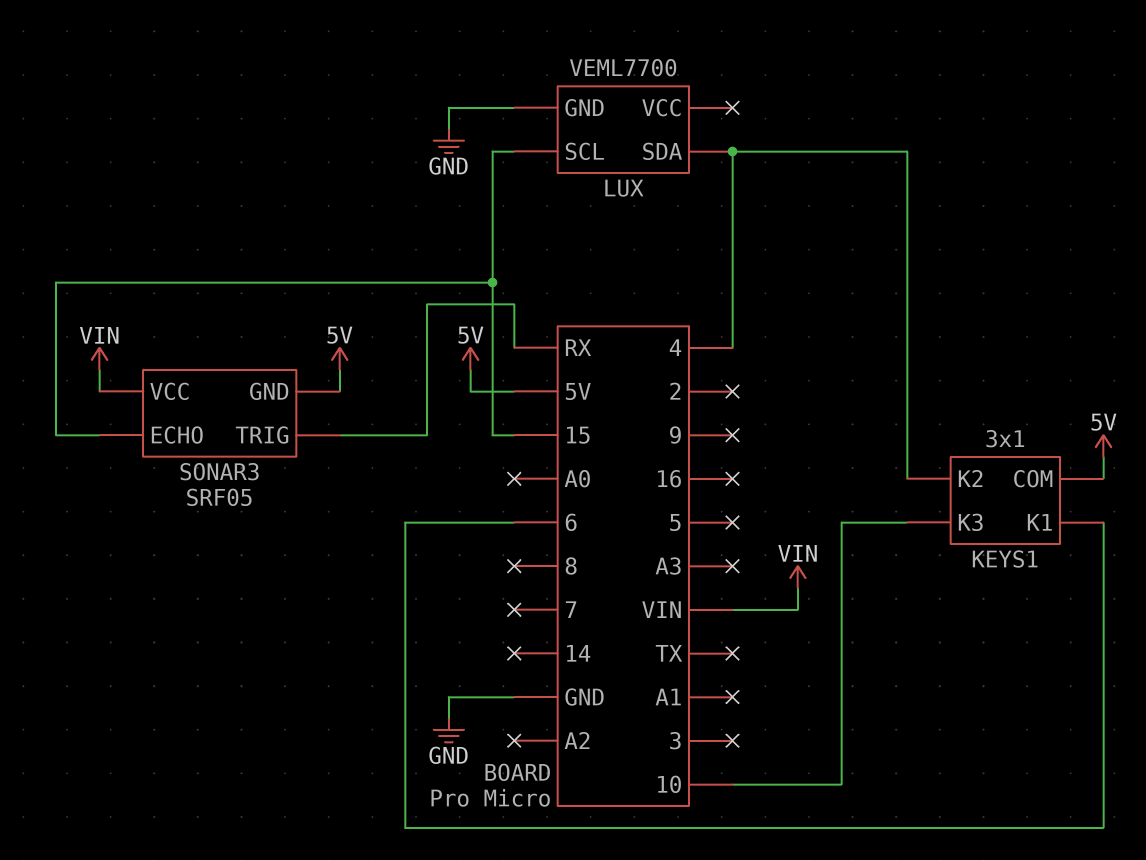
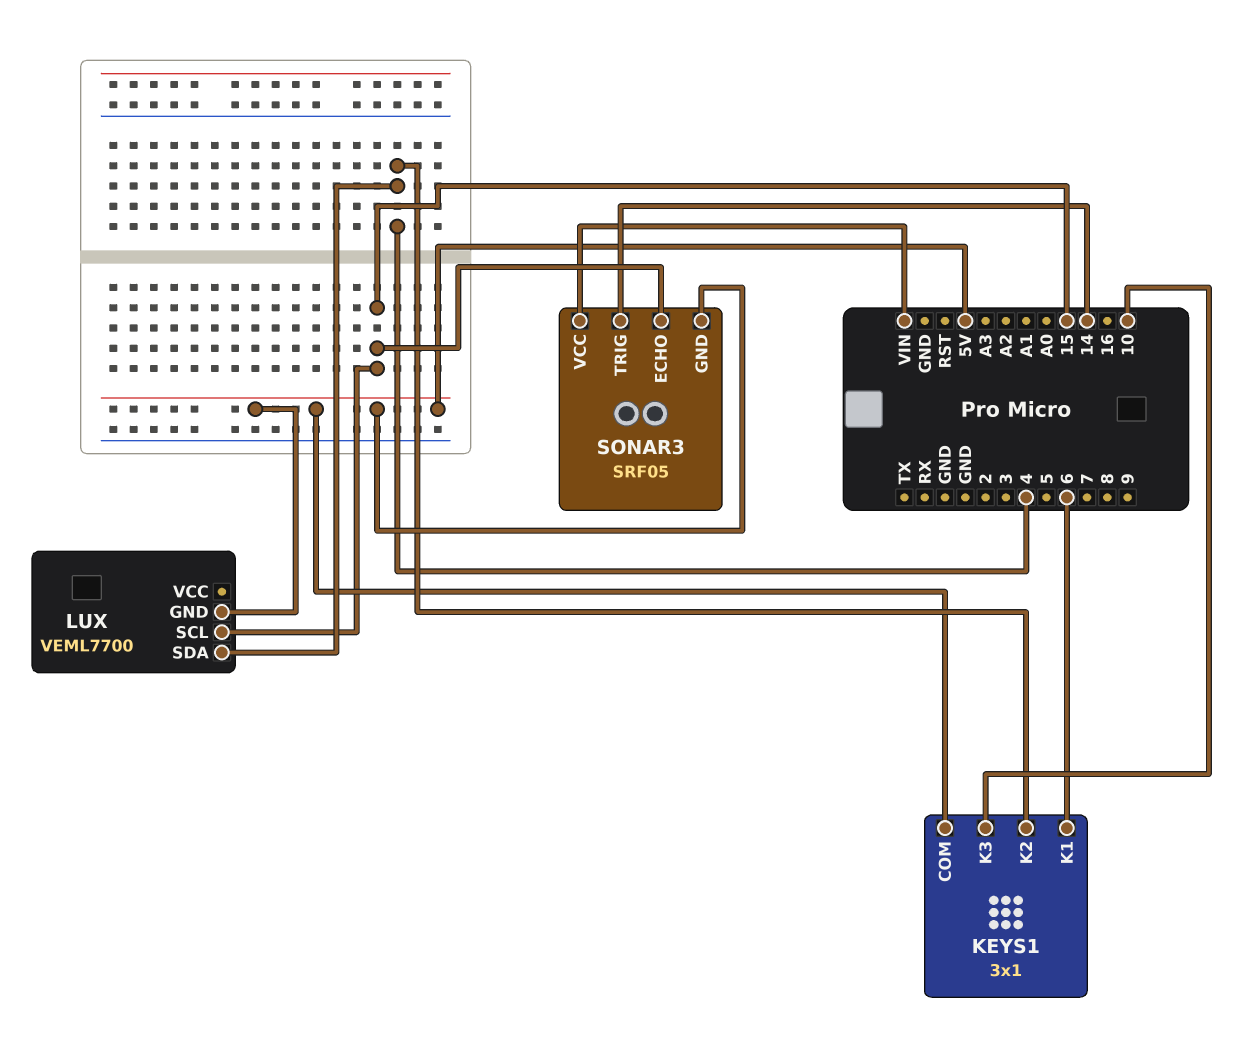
LUX pin GND: GND -> 5V
SONAR3 pin TRIG: RX -> 14

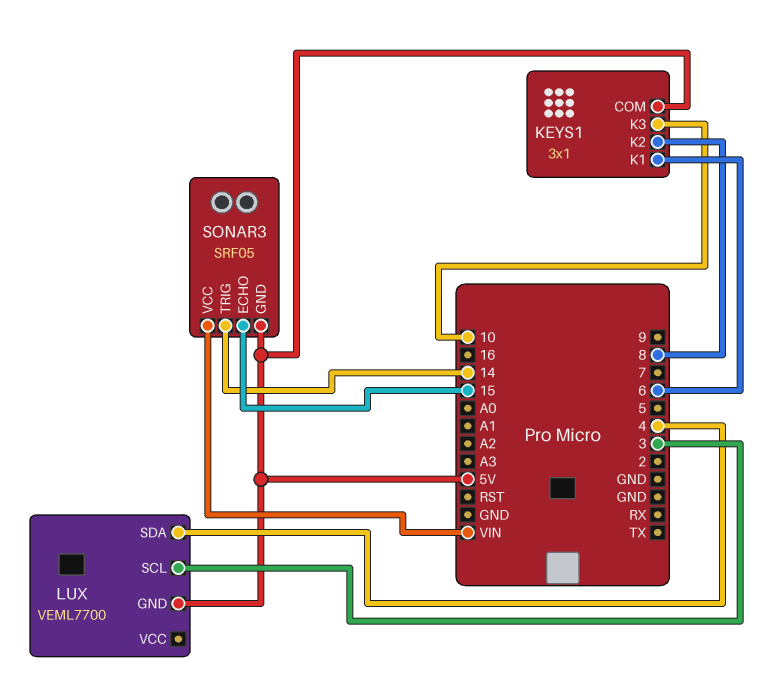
KEYS1 pin K2: 4 -> 8
LUX pin SCL: 15 -> 3

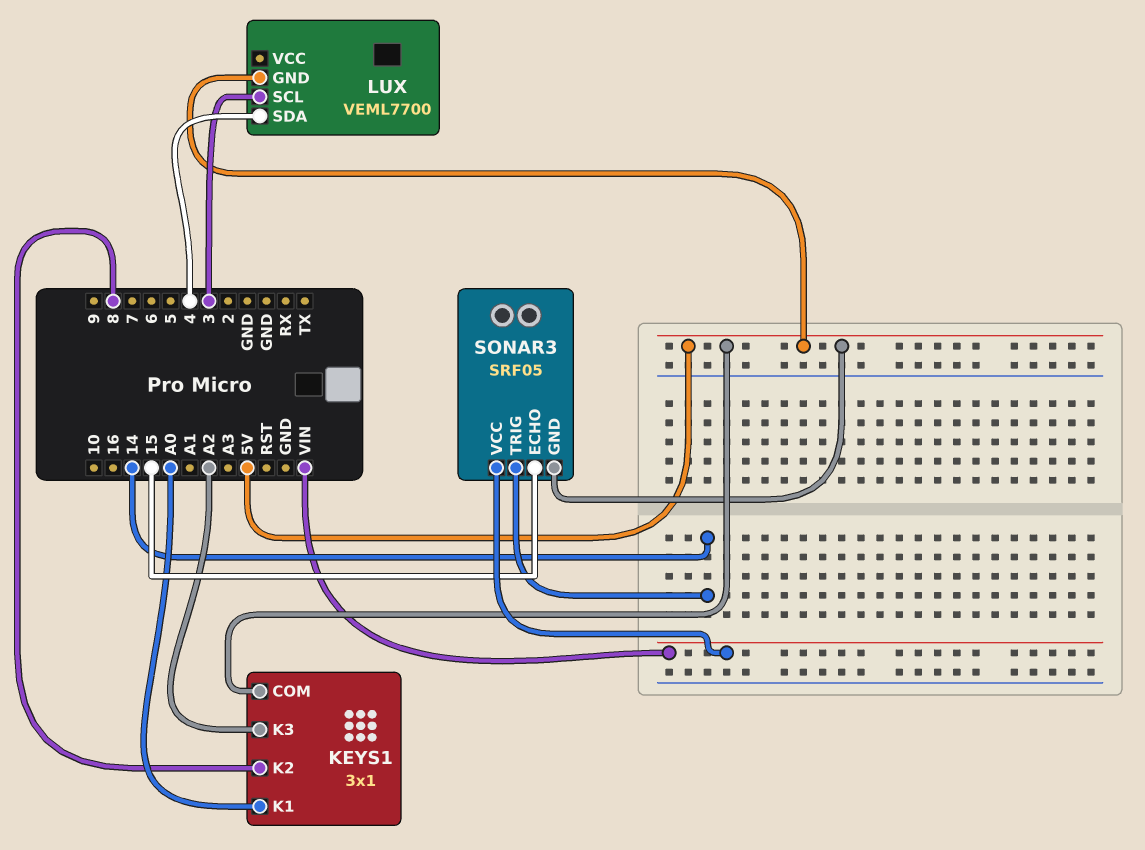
KEYS1 pin K1: 6 -> A0
KEYS1 pin K3: 10 -> A2

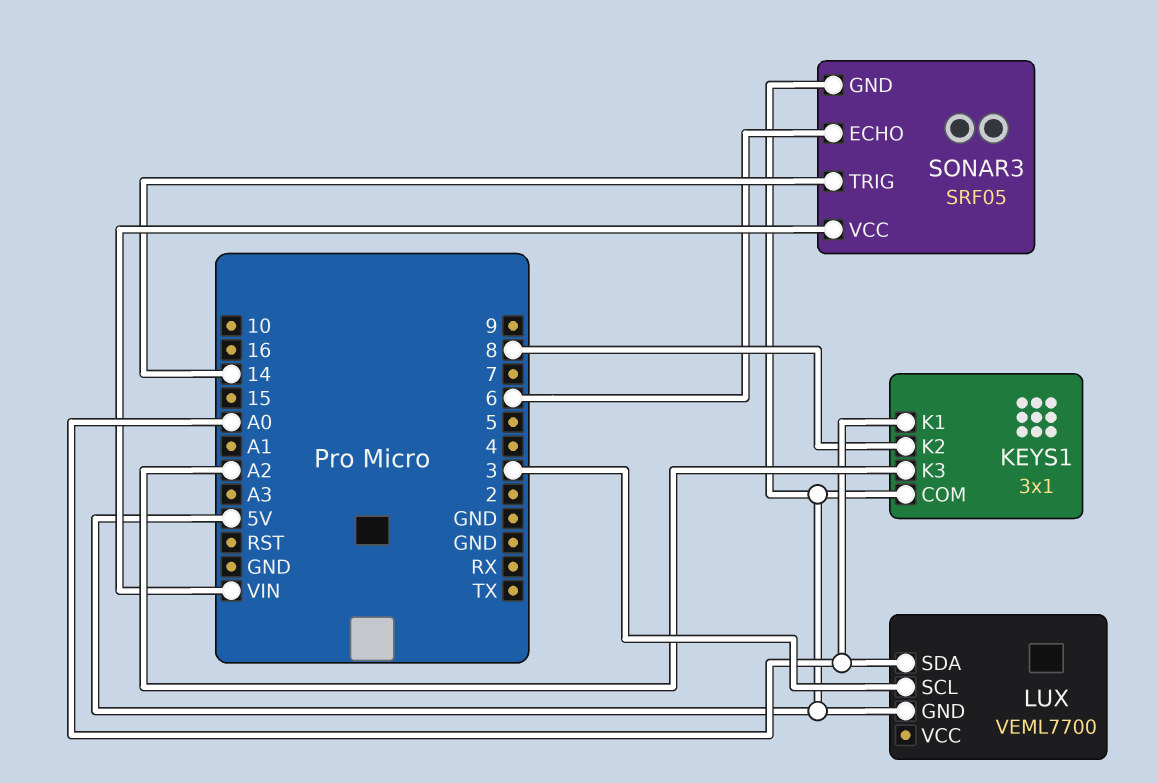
LUX pin SDA: 4 -> A0
SONAR3 pin ECHO: 15 -> 6

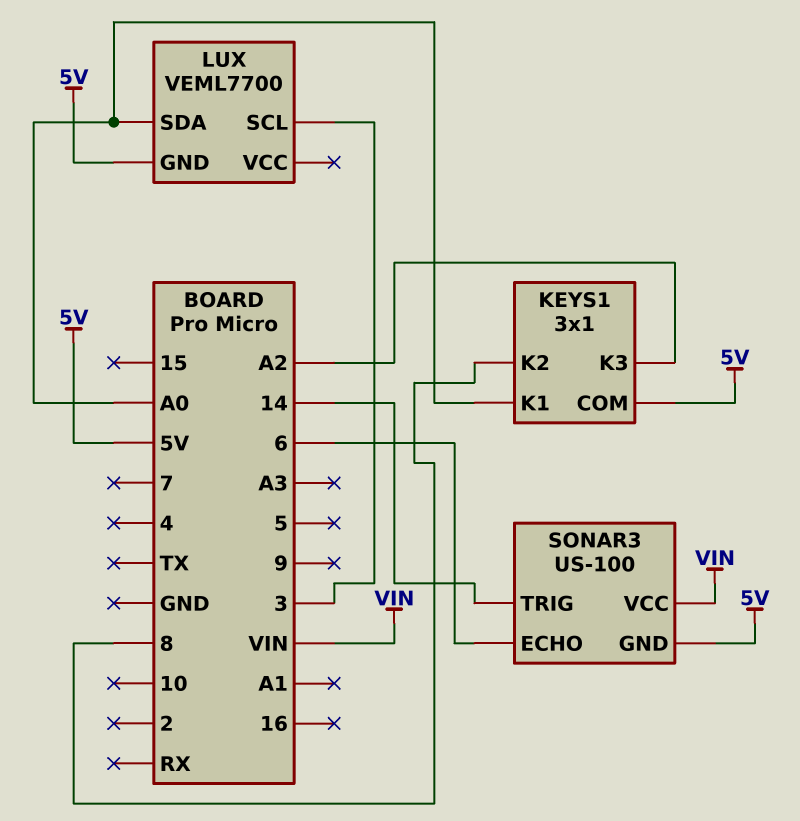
SONAR3: SRF05 -> US-100

